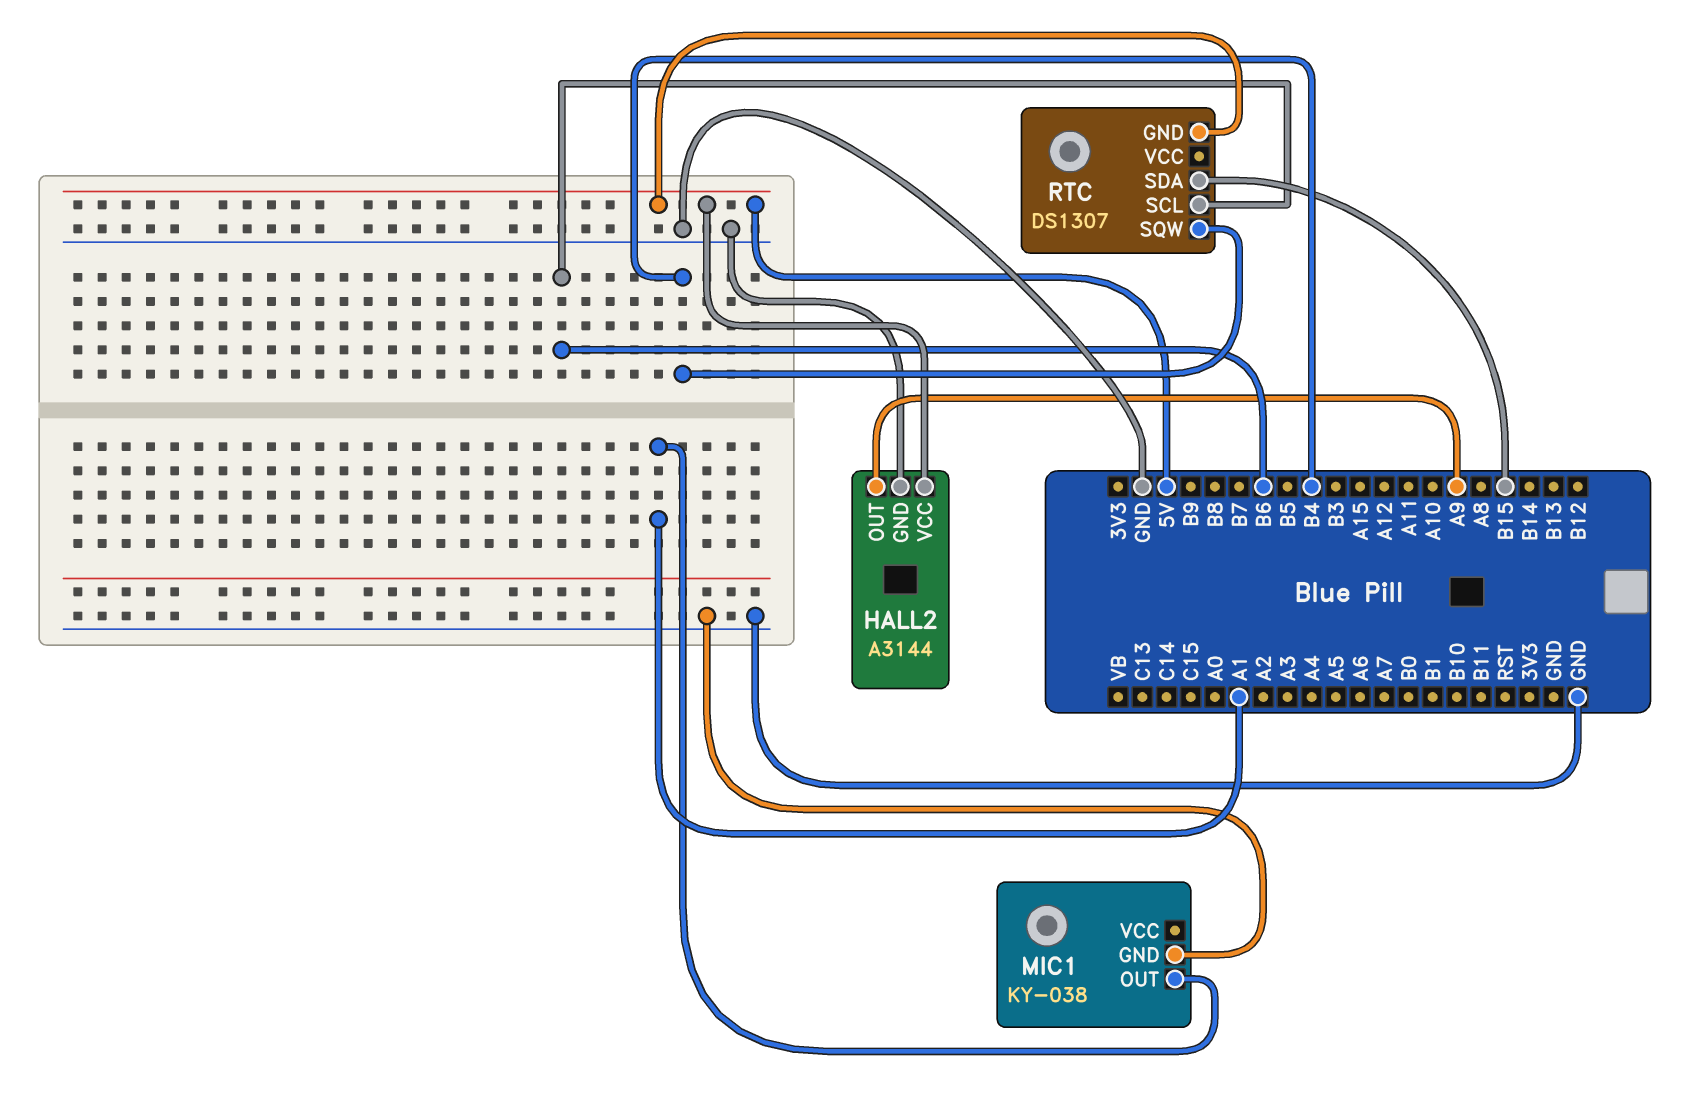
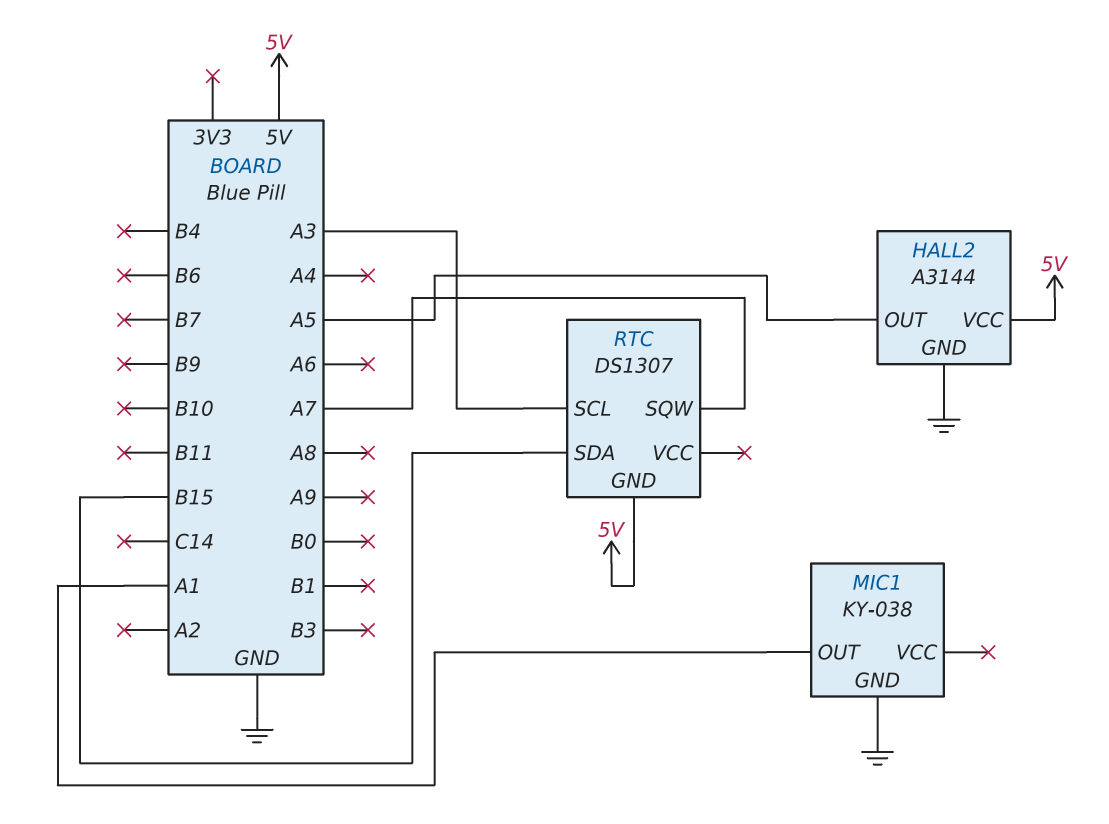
HALL2 pin OUT: A9 -> A5
RTC pin SCL: B6 -> A3
RTC pin SQW: B4 -> A7

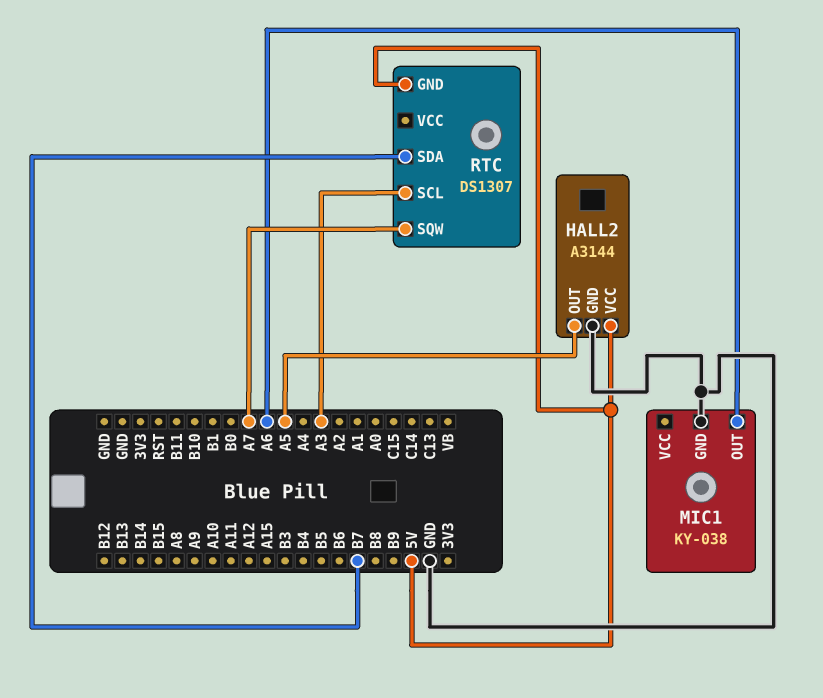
MIC1 pin OUT: A1 -> A6
RTC pin SDA: B15 -> B7

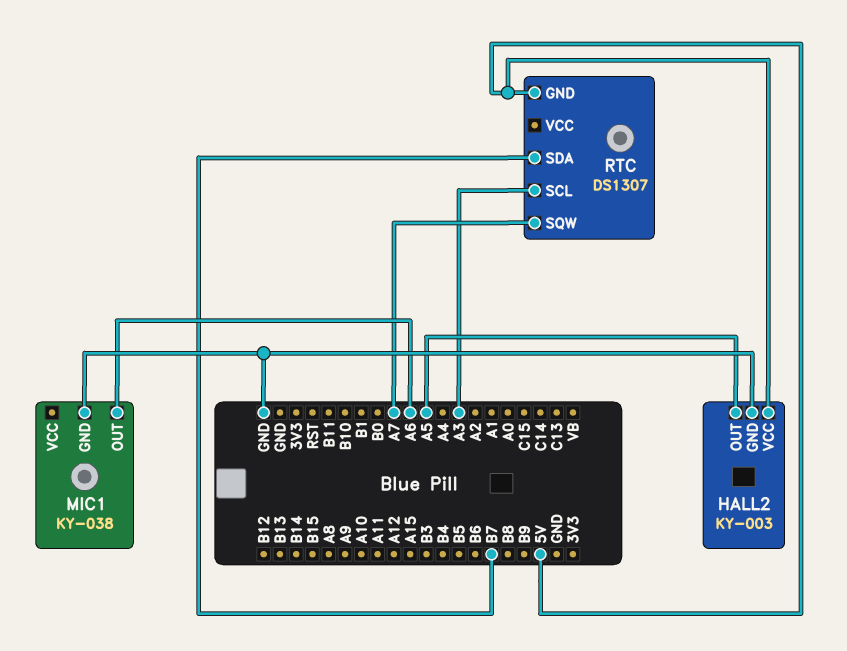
HALL2: A3144 -> KY-003

